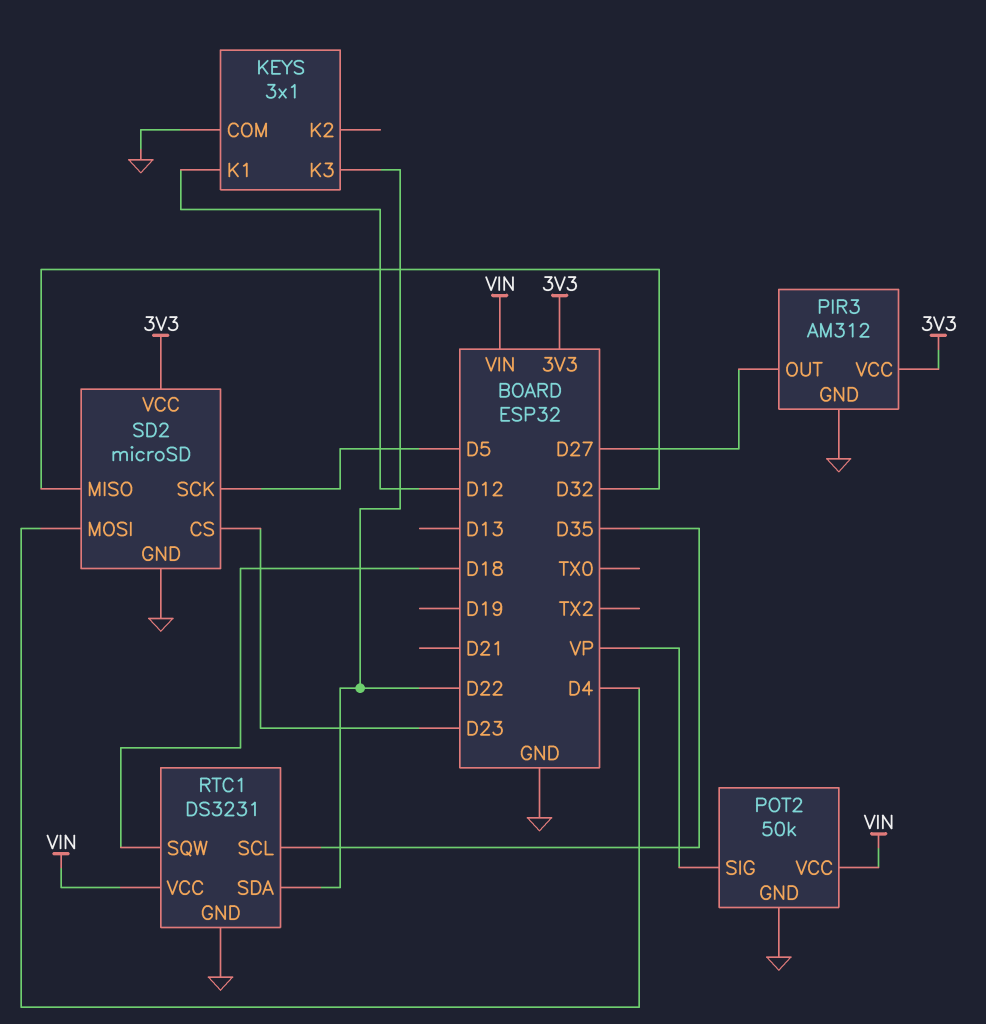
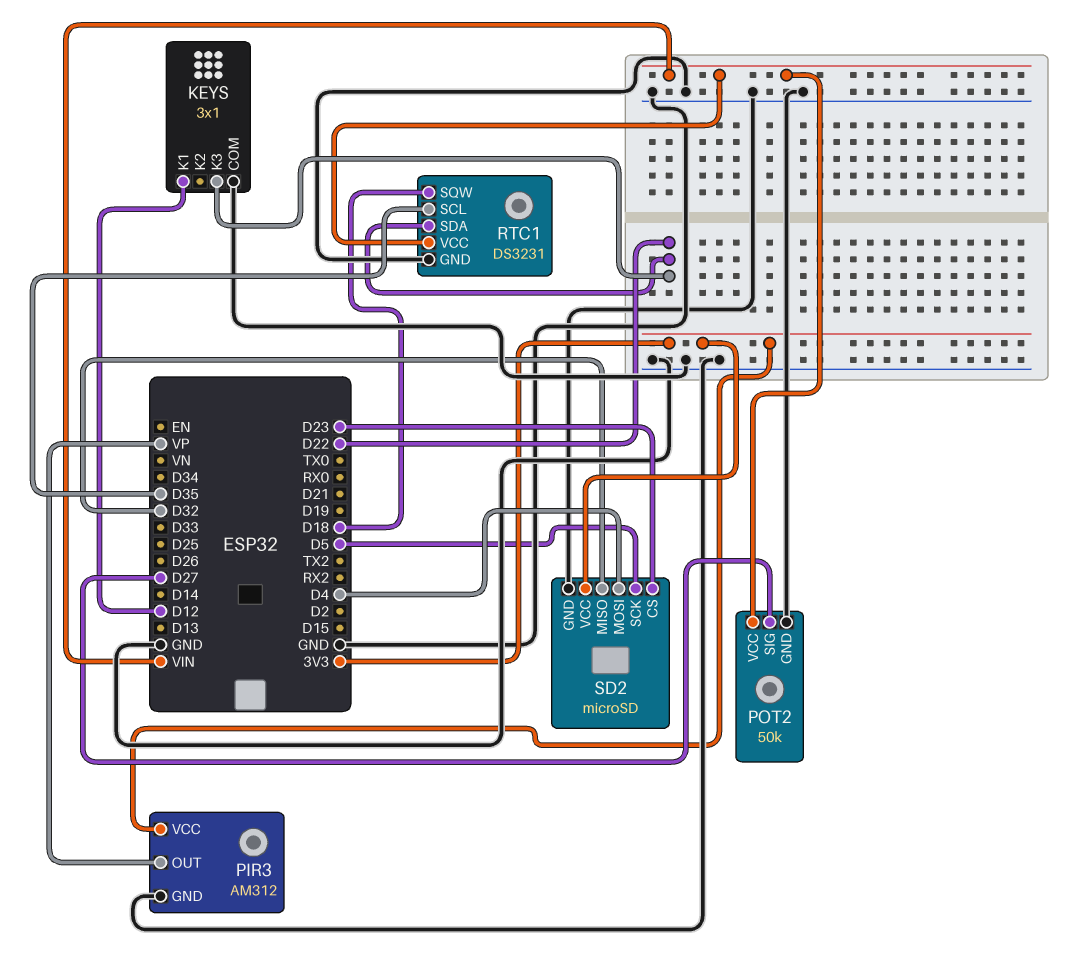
PIR3 pin OUT: D27 -> VP
POT2 pin SIG: VP -> D27

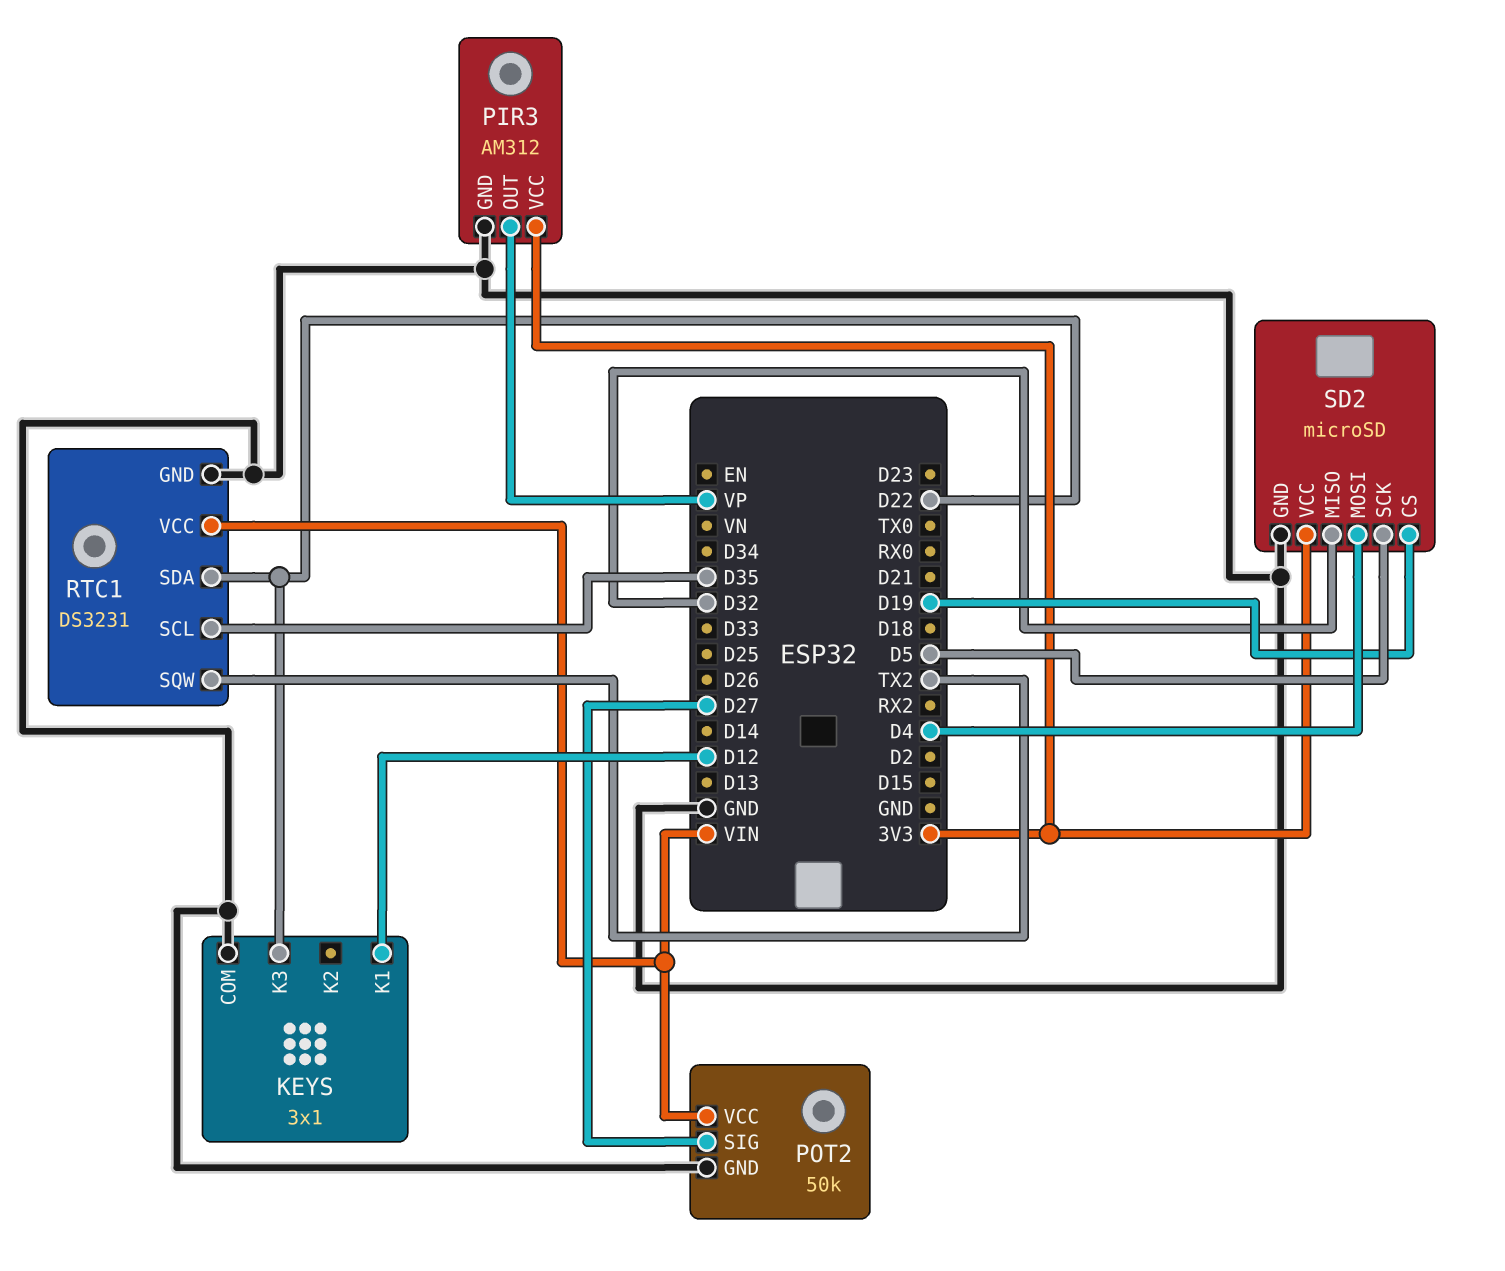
RTC1 pin SQW: D18 -> TX2
SD2 pin CS: D23 -> D19

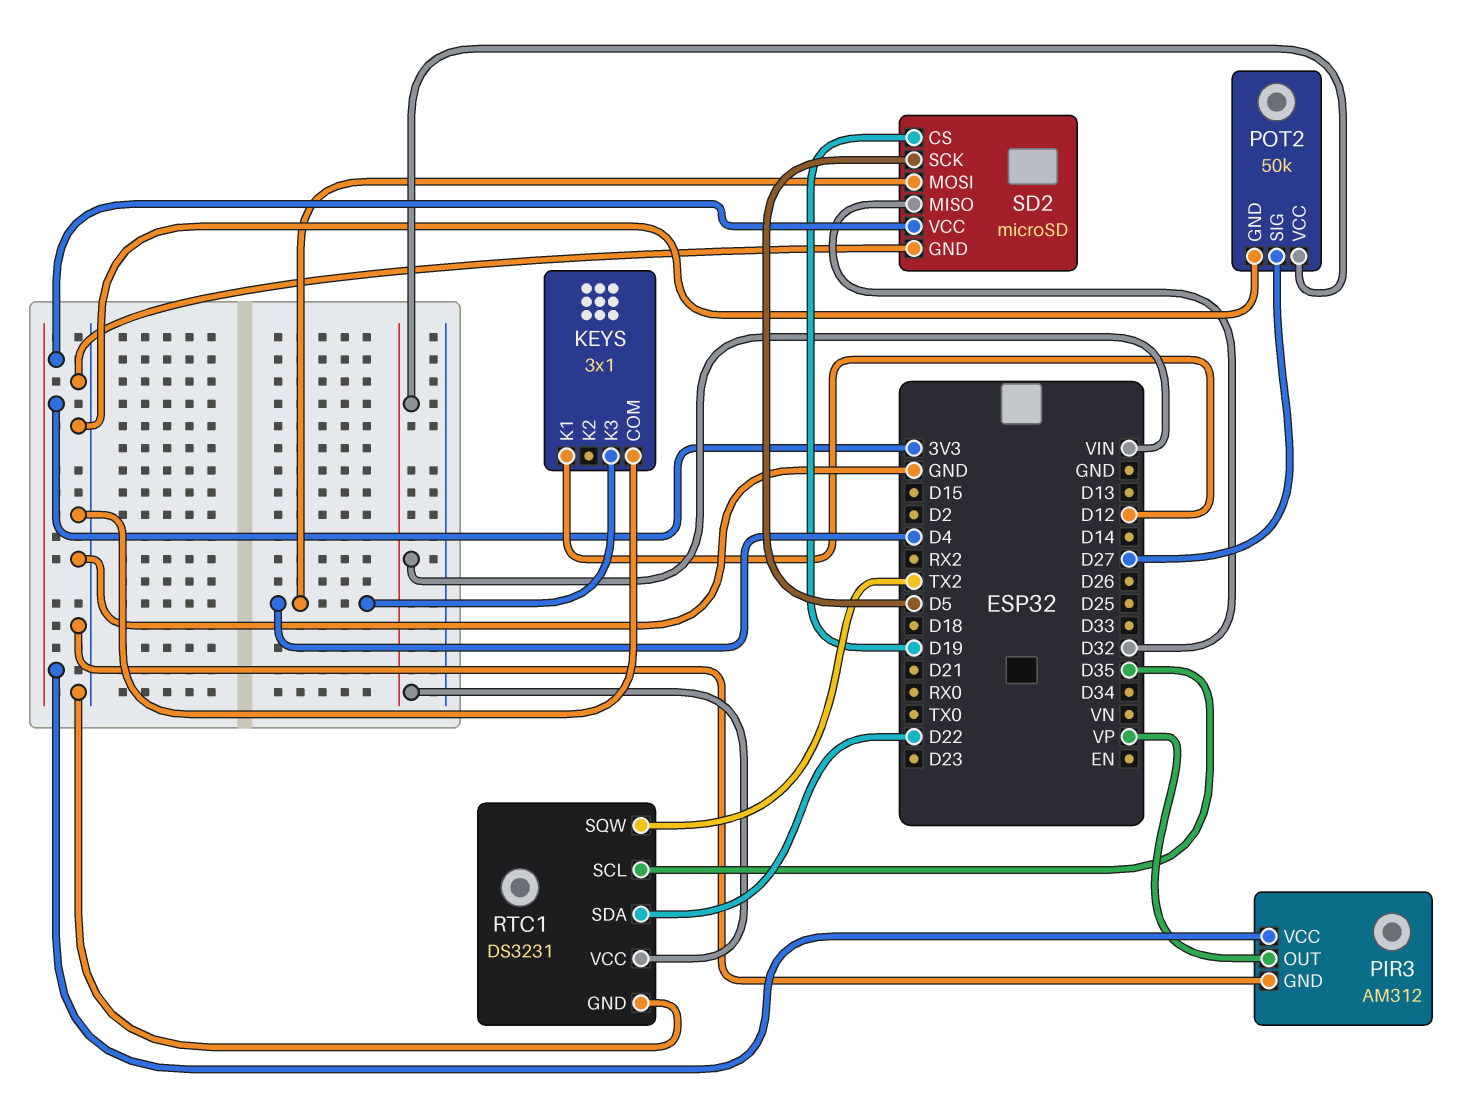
KEYS pin K3: D22 -> D4

